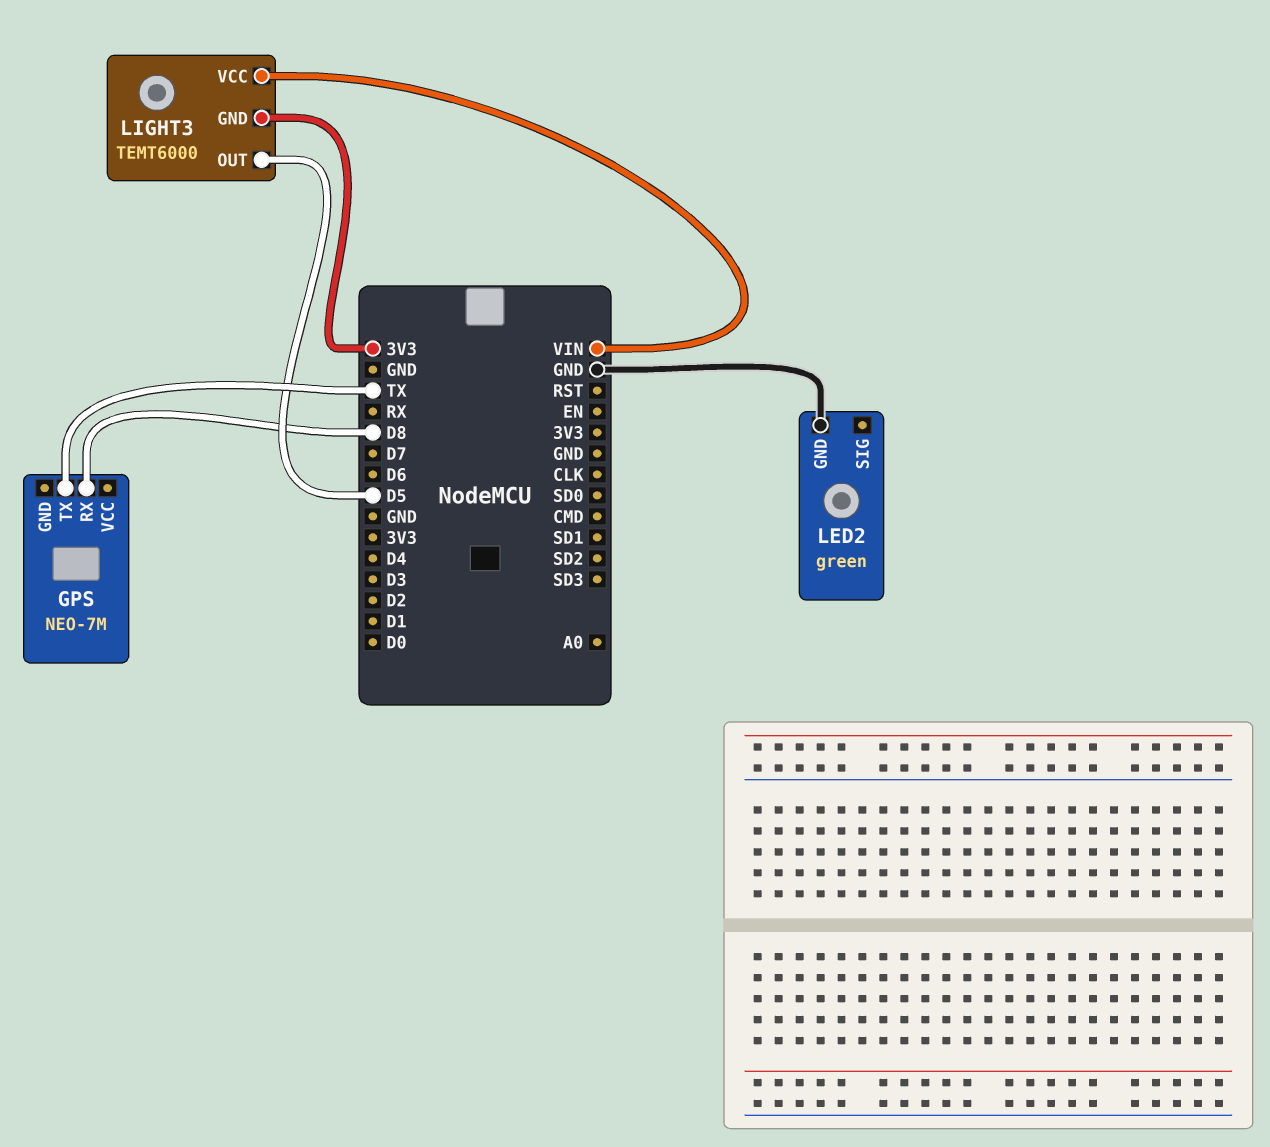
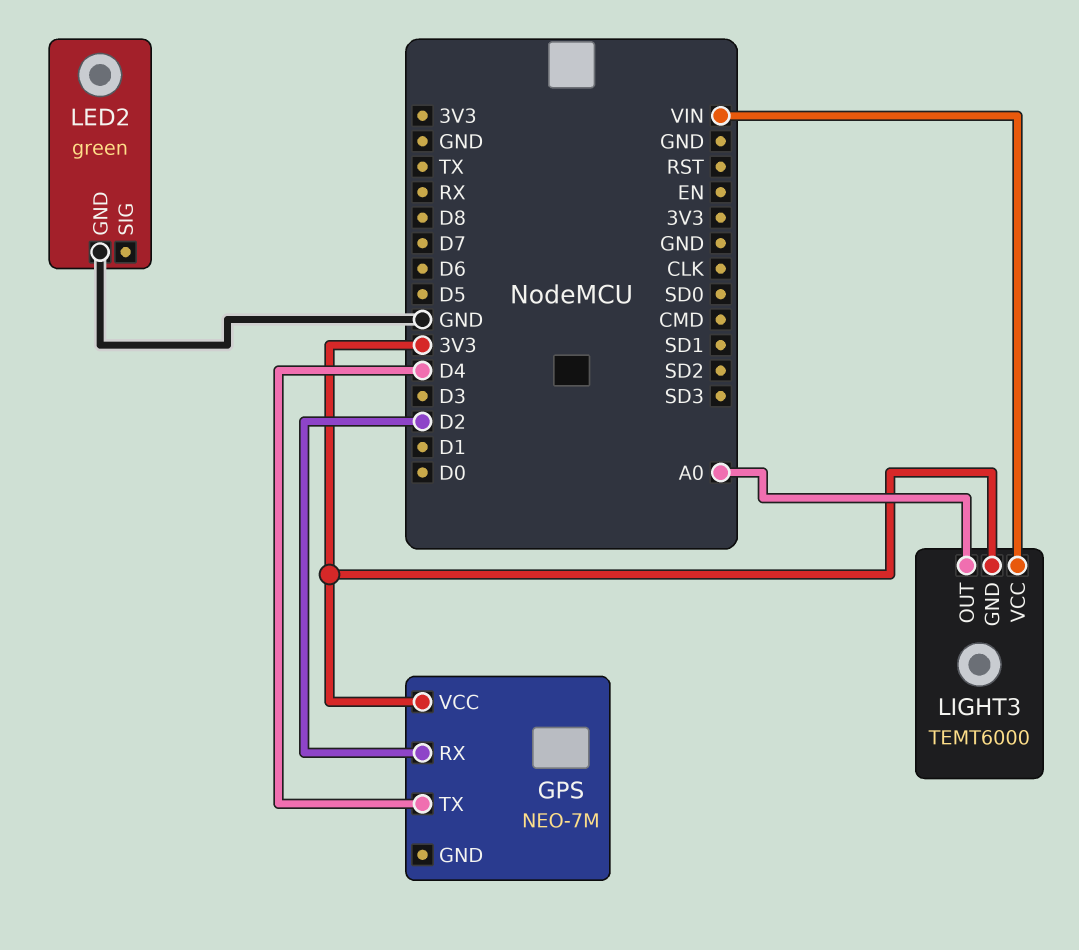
GPS pin RX: D8 -> D2
GPS pin TX: TX -> D4
GPS pin VCC: none -> 3V3
LIGHT3 pin OUT: D5 -> A0

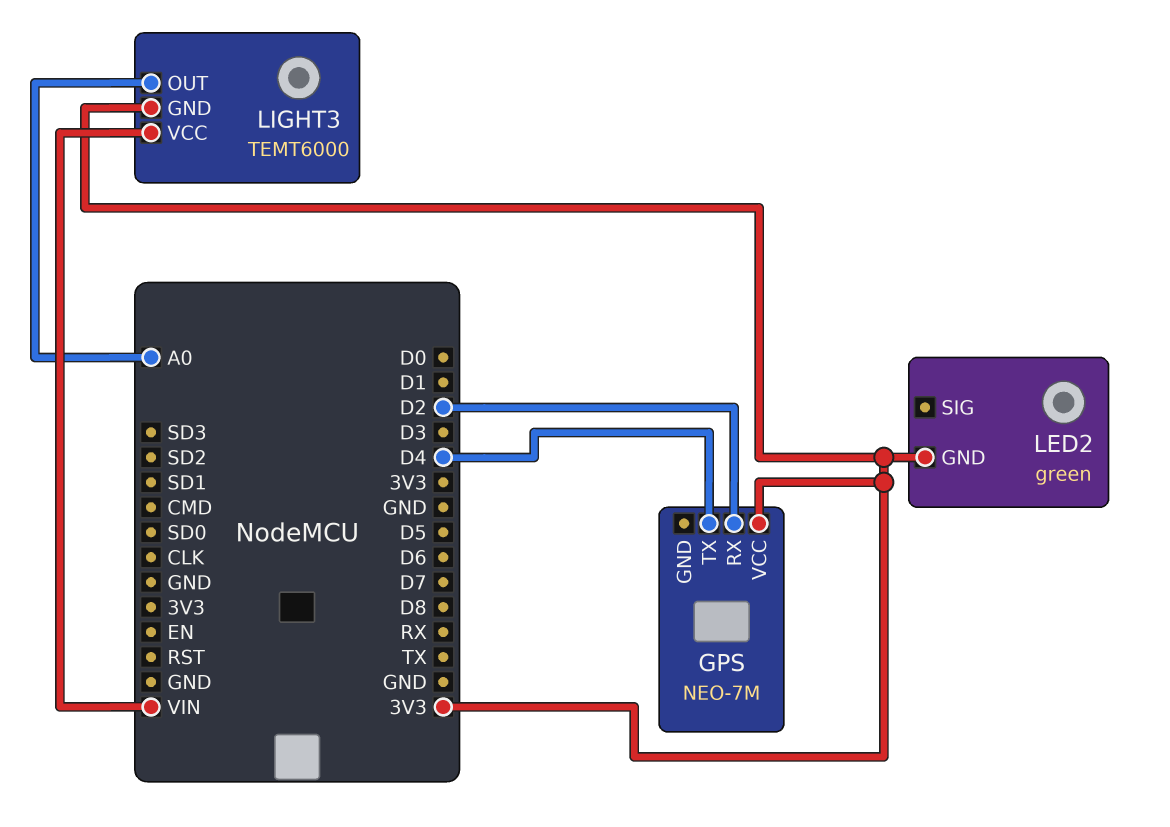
LED2 pin GND: GND -> 3V3

